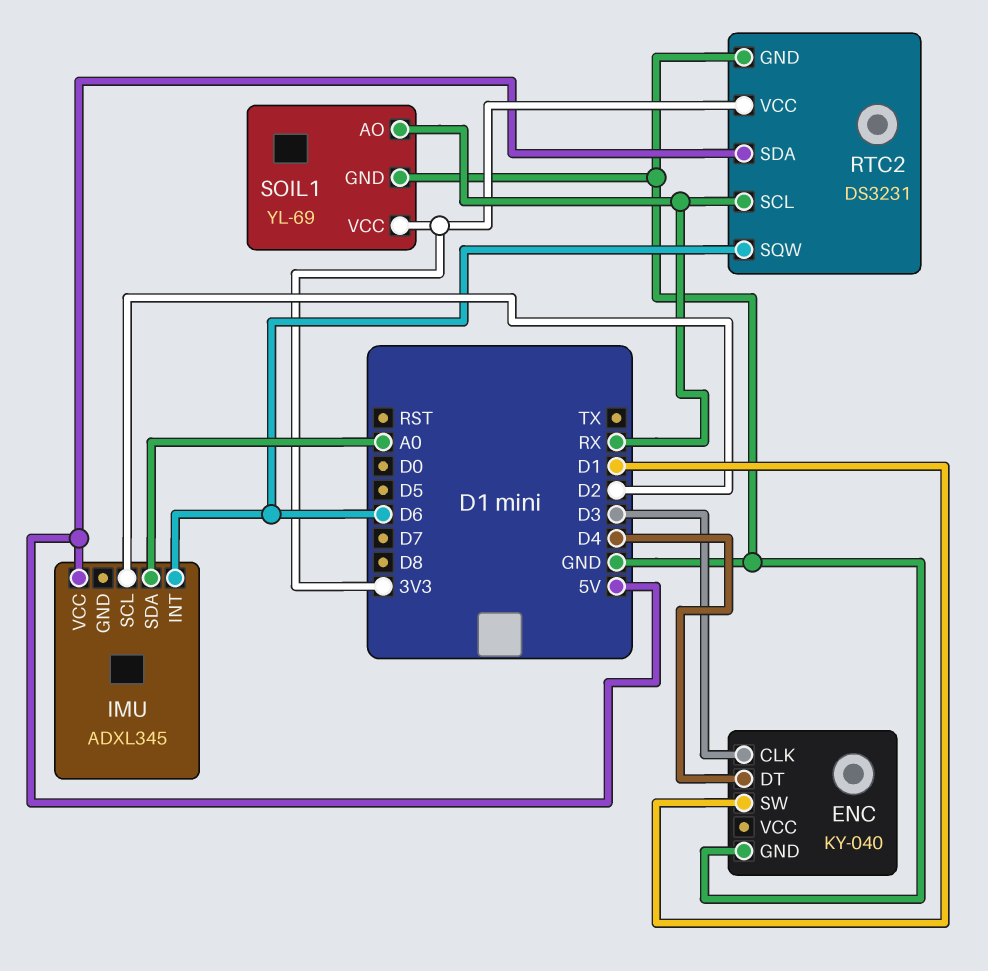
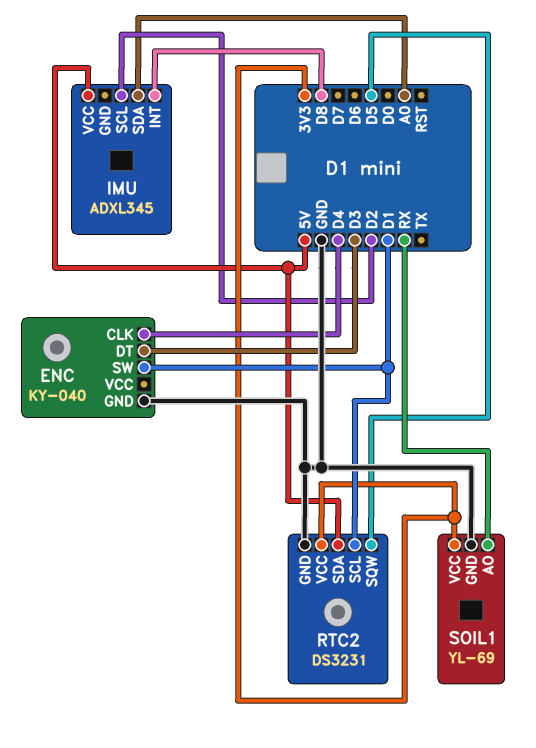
ENC pin CLK: D3 -> D4
ENC pin DT: D4 -> D3
IMU pin INT: D6 -> D8
RTC2 pin SCL: RX -> D1
RTC2 pin SQW: D6 -> D5

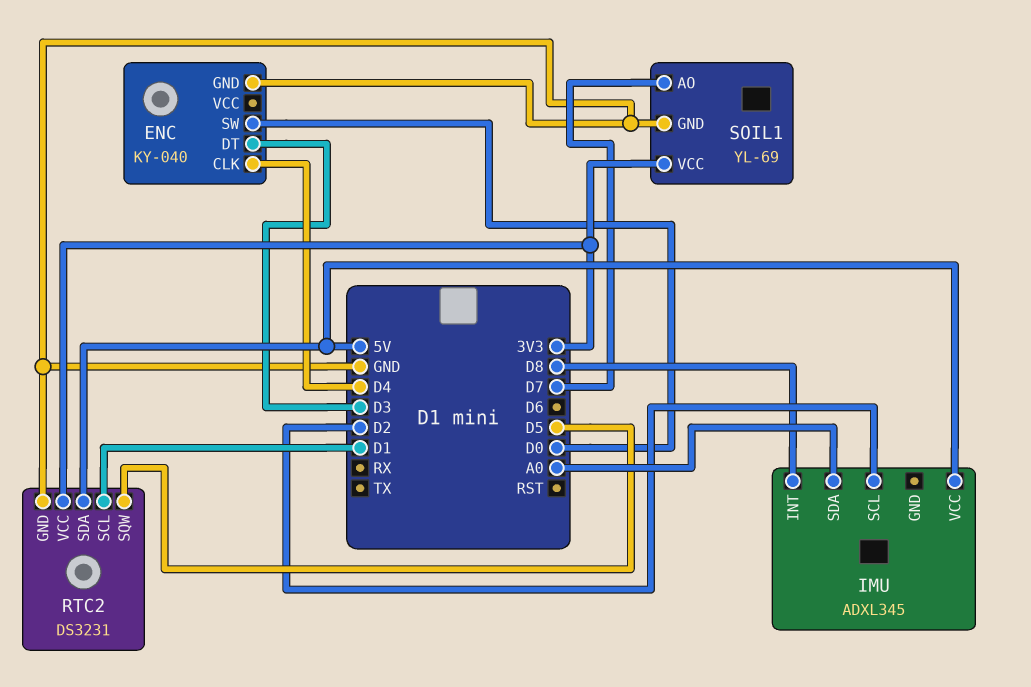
ENC pin SW: D1 -> D0
SOIL1 pin AO: RX -> D7

